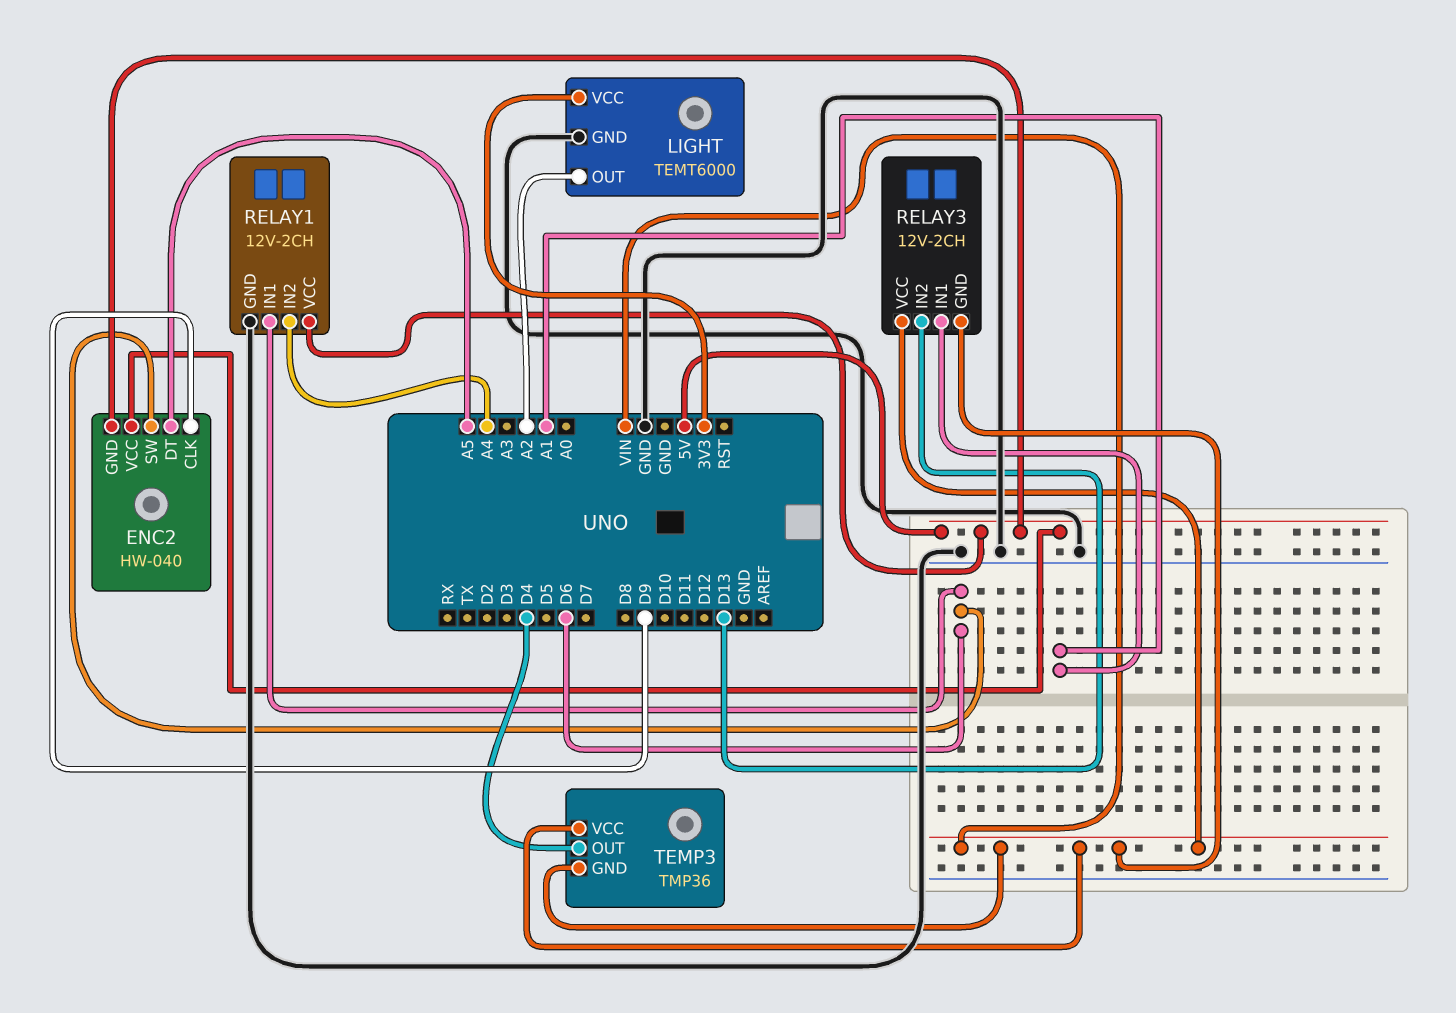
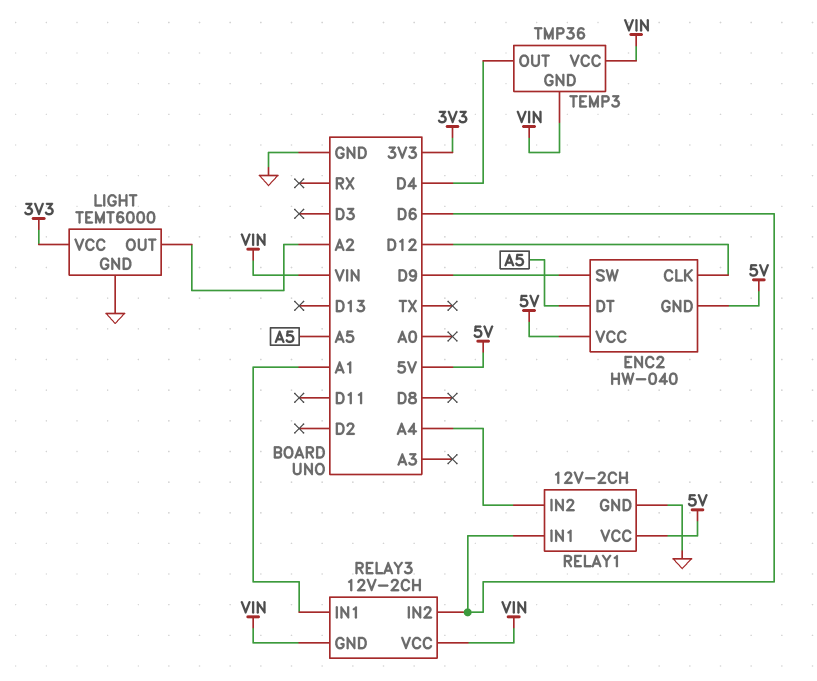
ENC2 pin CLK: D9 -> D12
ENC2 pin SW: D6 -> D9
RELAY3 pin IN2: D13 -> D6

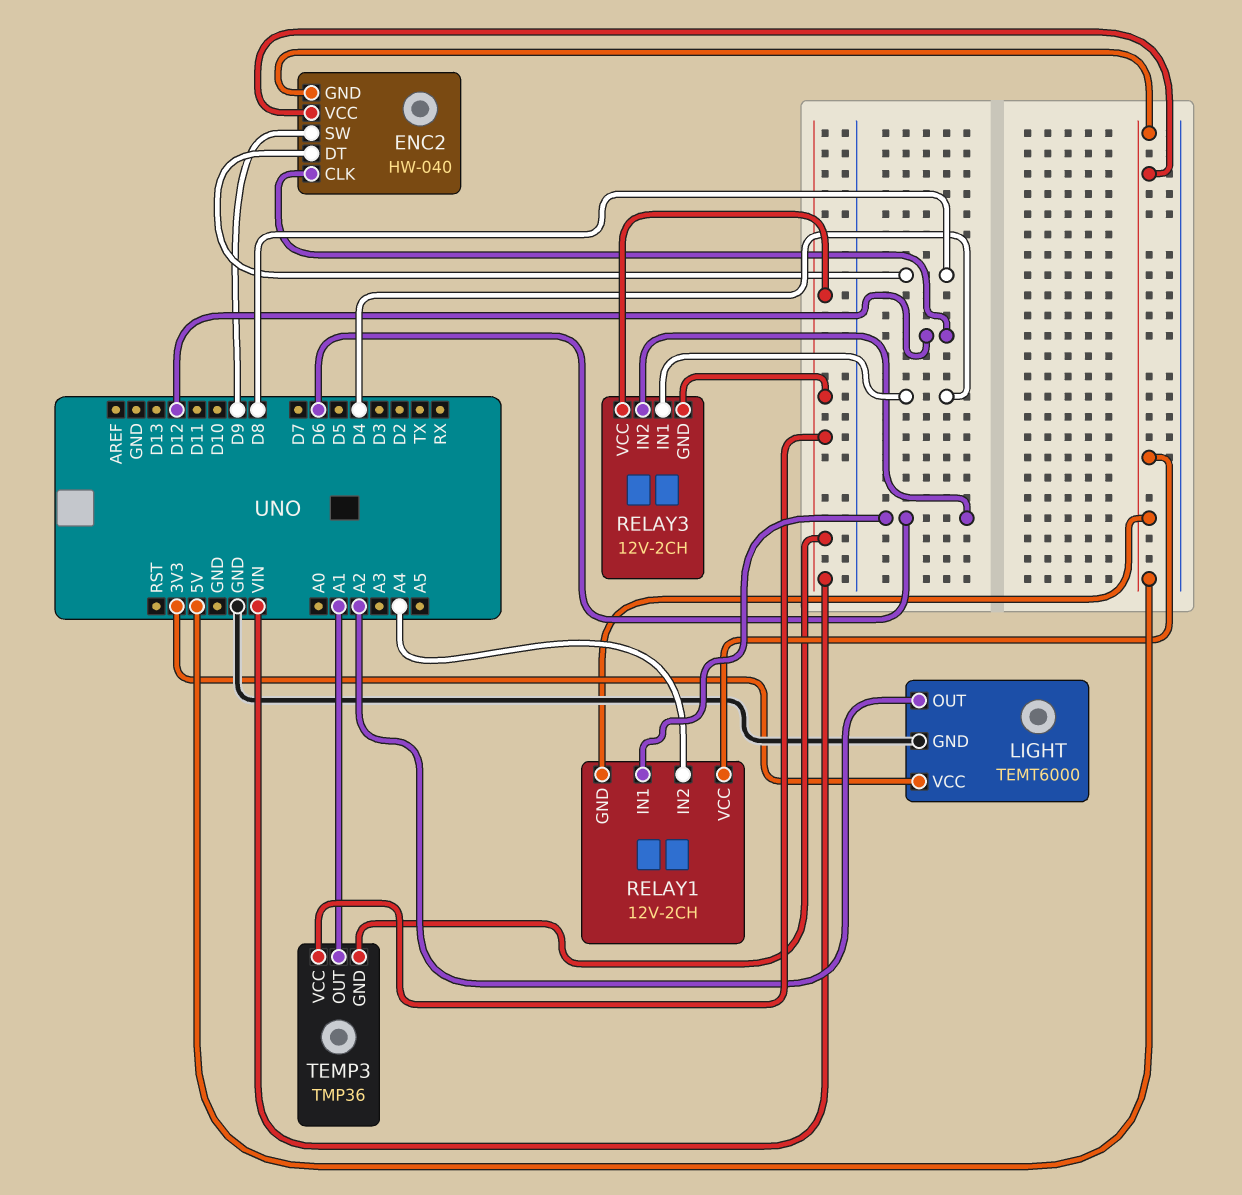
ENC2 pin DT: A5 -> D8
RELAY1 pin GND: GND -> 5V
RELAY3 pin IN1: A1 -> D4
TEMP3 pin OUT: D4 -> A1

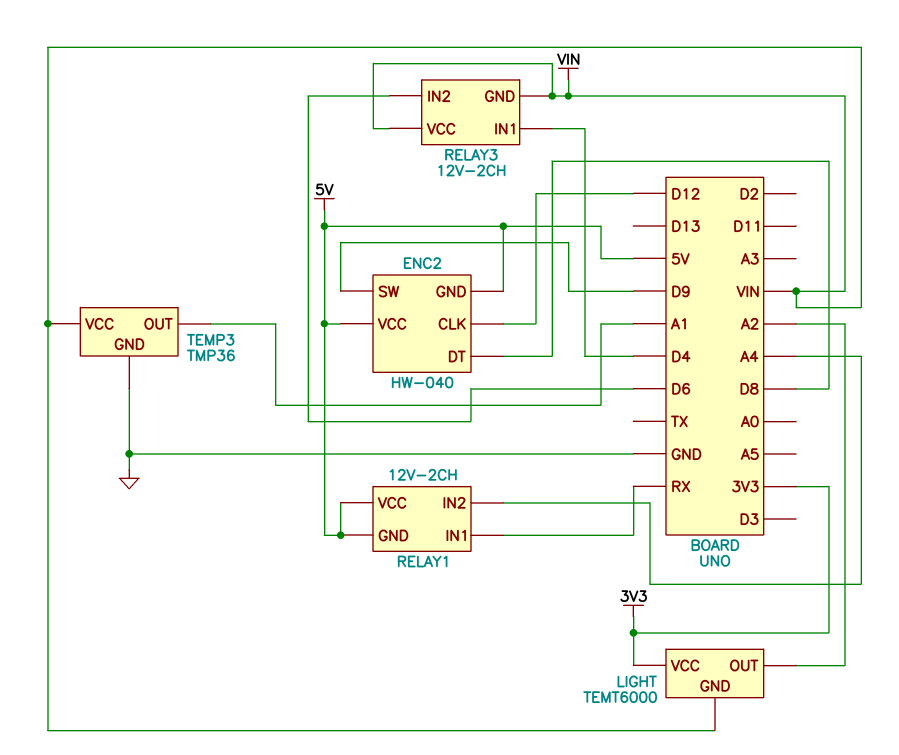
LIGHT pin GND: GND -> VIN
RELAY1 pin IN1: D6 -> RX
TEMP3 pin GND: VIN -> GND

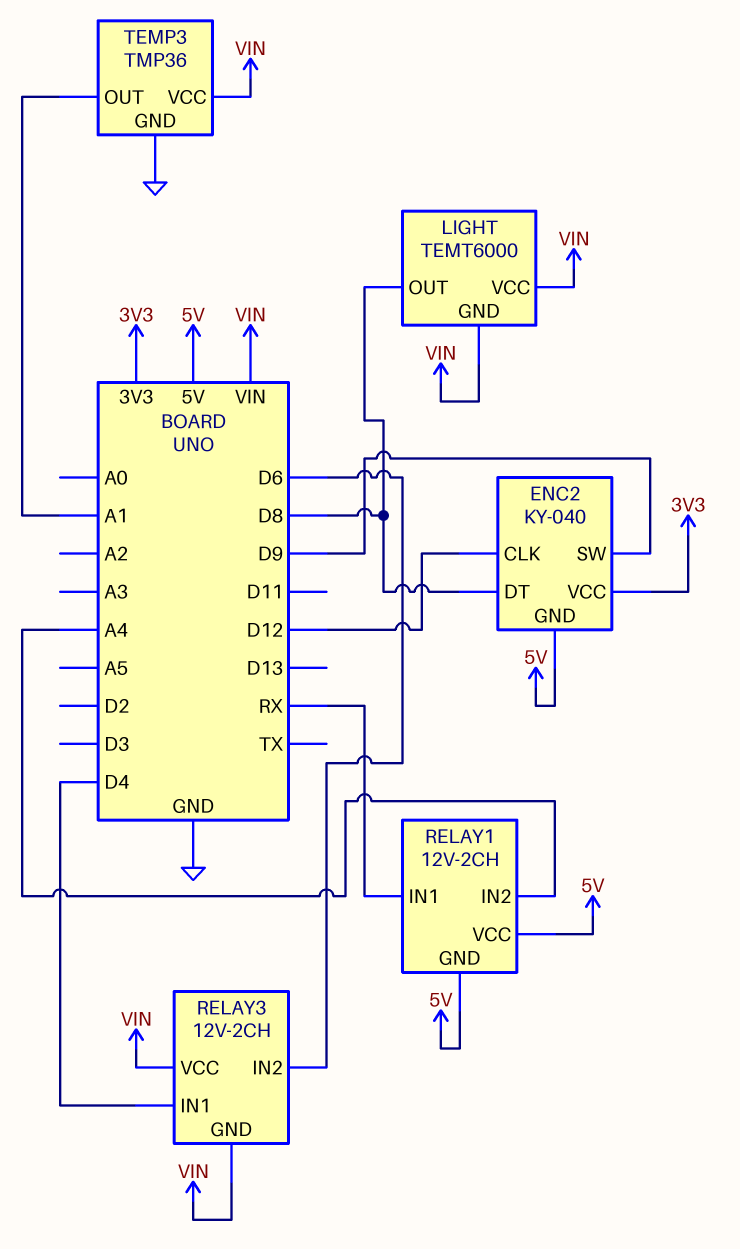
ENC2: HW-040 -> KY-040
ENC2 pin VCC: 5V -> 3V3
LIGHT pin OUT: A2 -> D8
LIGHT pin VCC: 3V3 -> VIN

